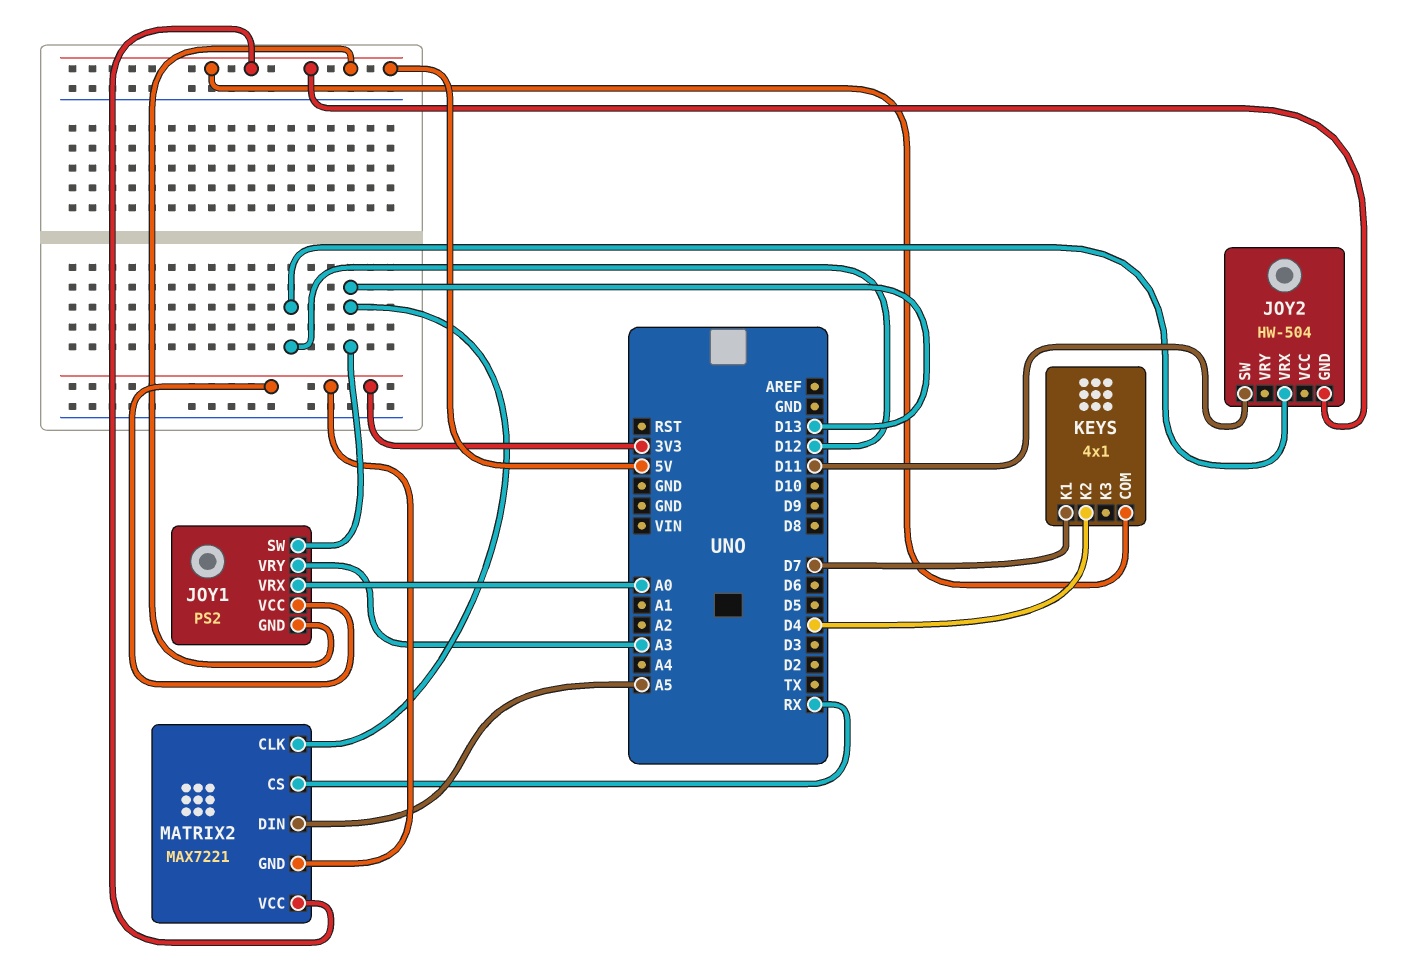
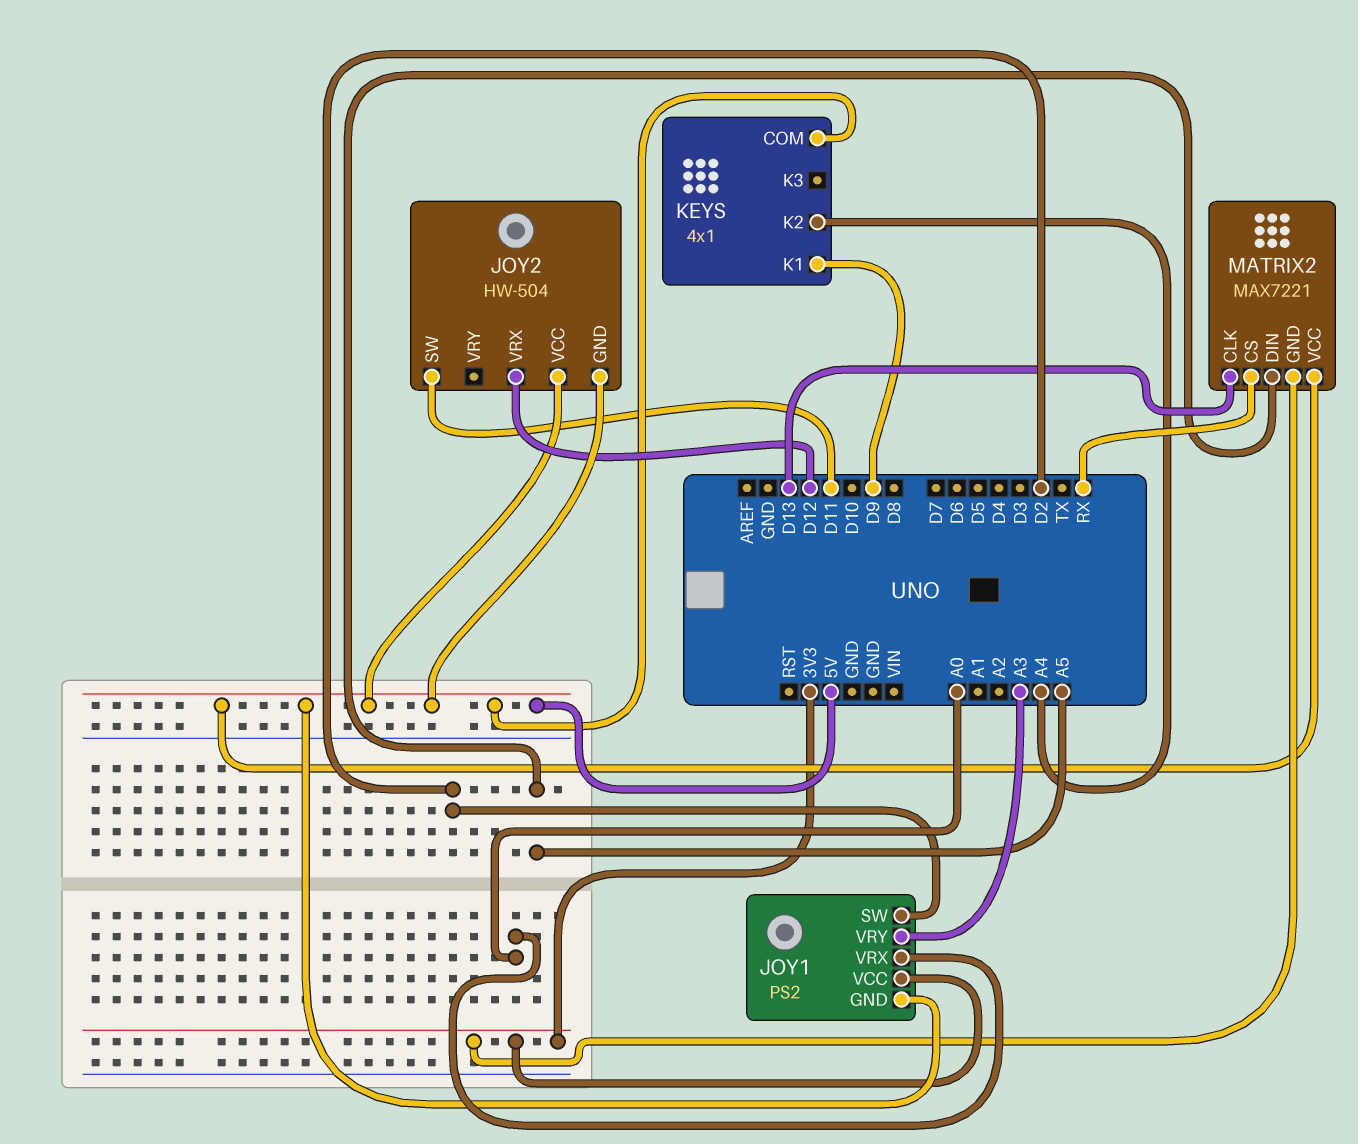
JOY1 pin SW: D13 -> D2
JOY2 pin VCC: none -> 5V
KEYS pin K1: D7 -> D9
KEYS pin K2: D4 -> A4

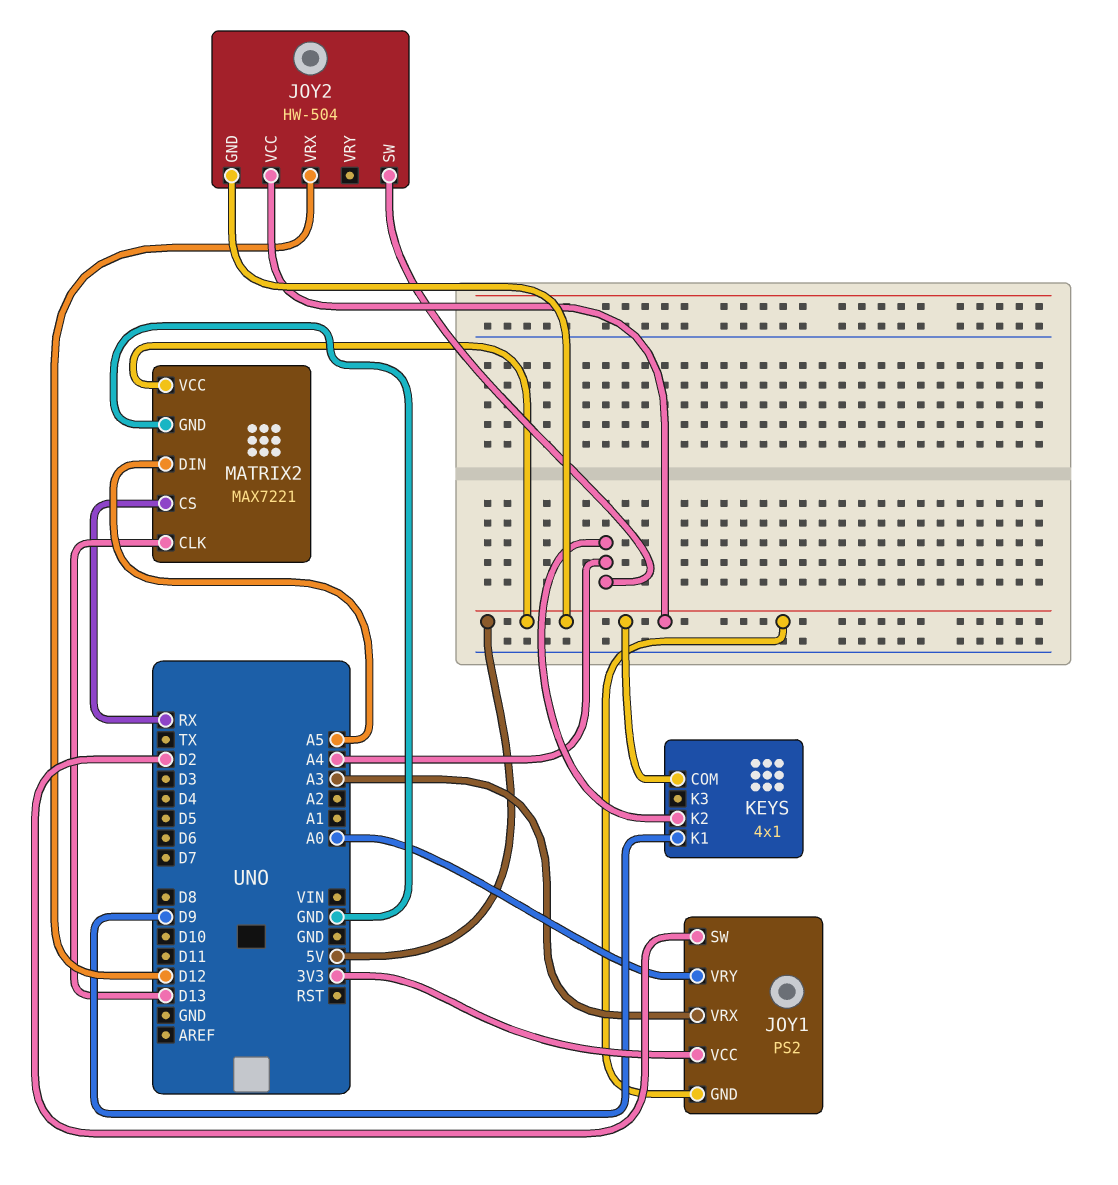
JOY1 pin VRX: A0 -> A3
JOY1 pin VRY: A3 -> A0
JOY2 pin SW: D11 -> A4
MATRIX2 pin GND: 3V3 -> GND

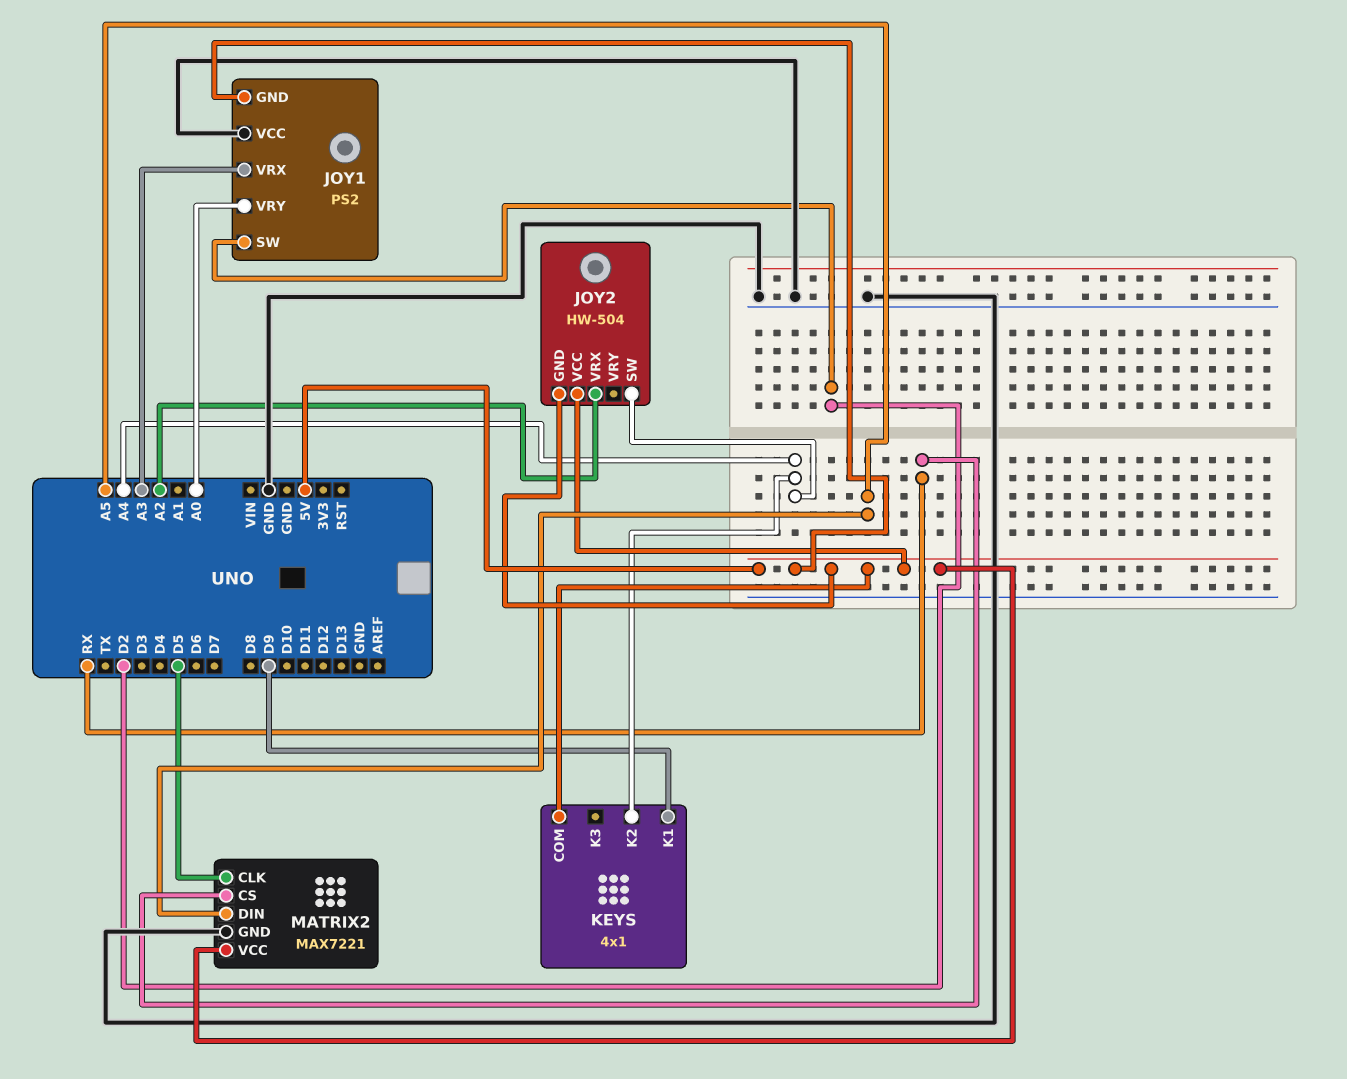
JOY1 pin VCC: 3V3 -> GND
JOY2 pin VRX: D12 -> A2
MATRIX2 pin CLK: D13 -> D5

